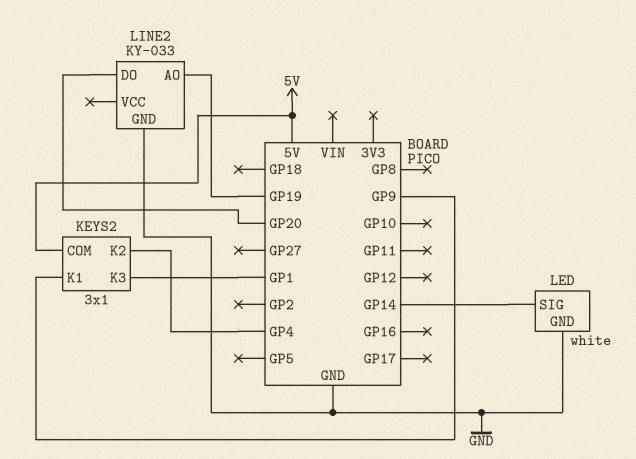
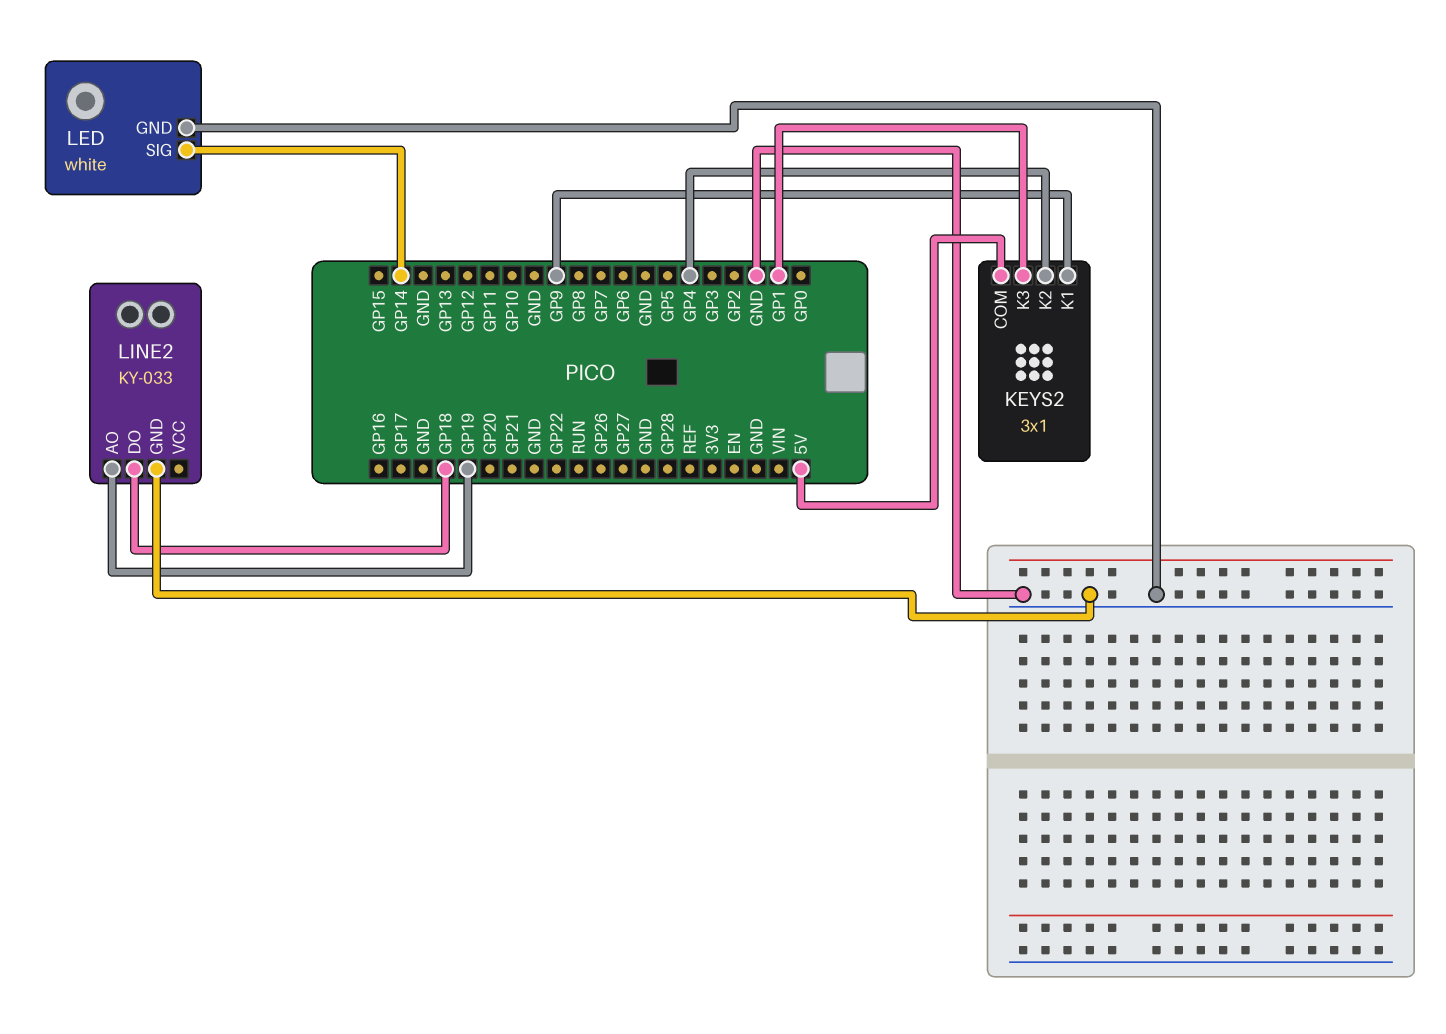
LINE2 pin DO: GP20 -> GP18

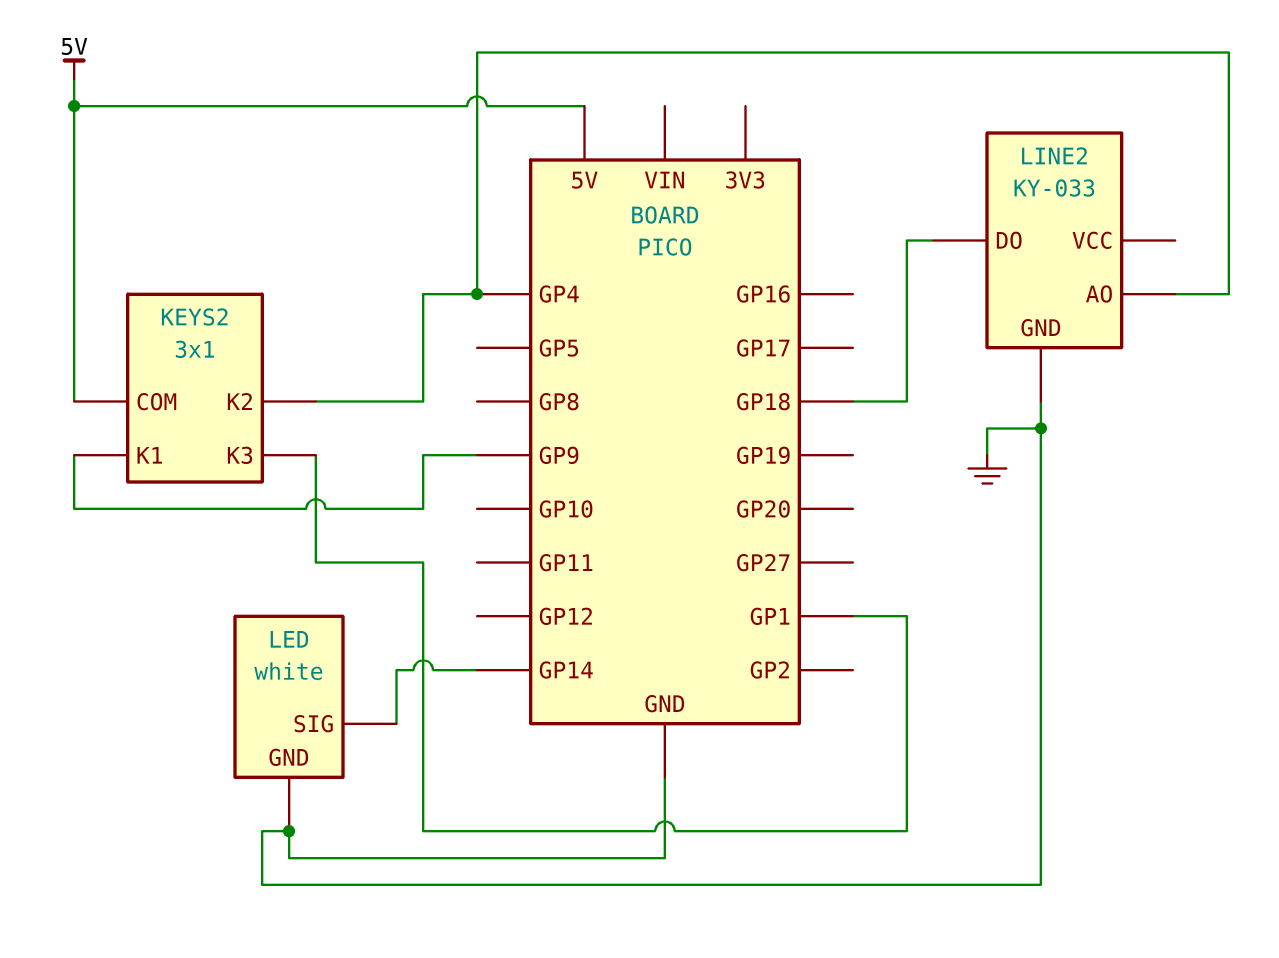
LINE2 pin AO: GP19 -> GP4

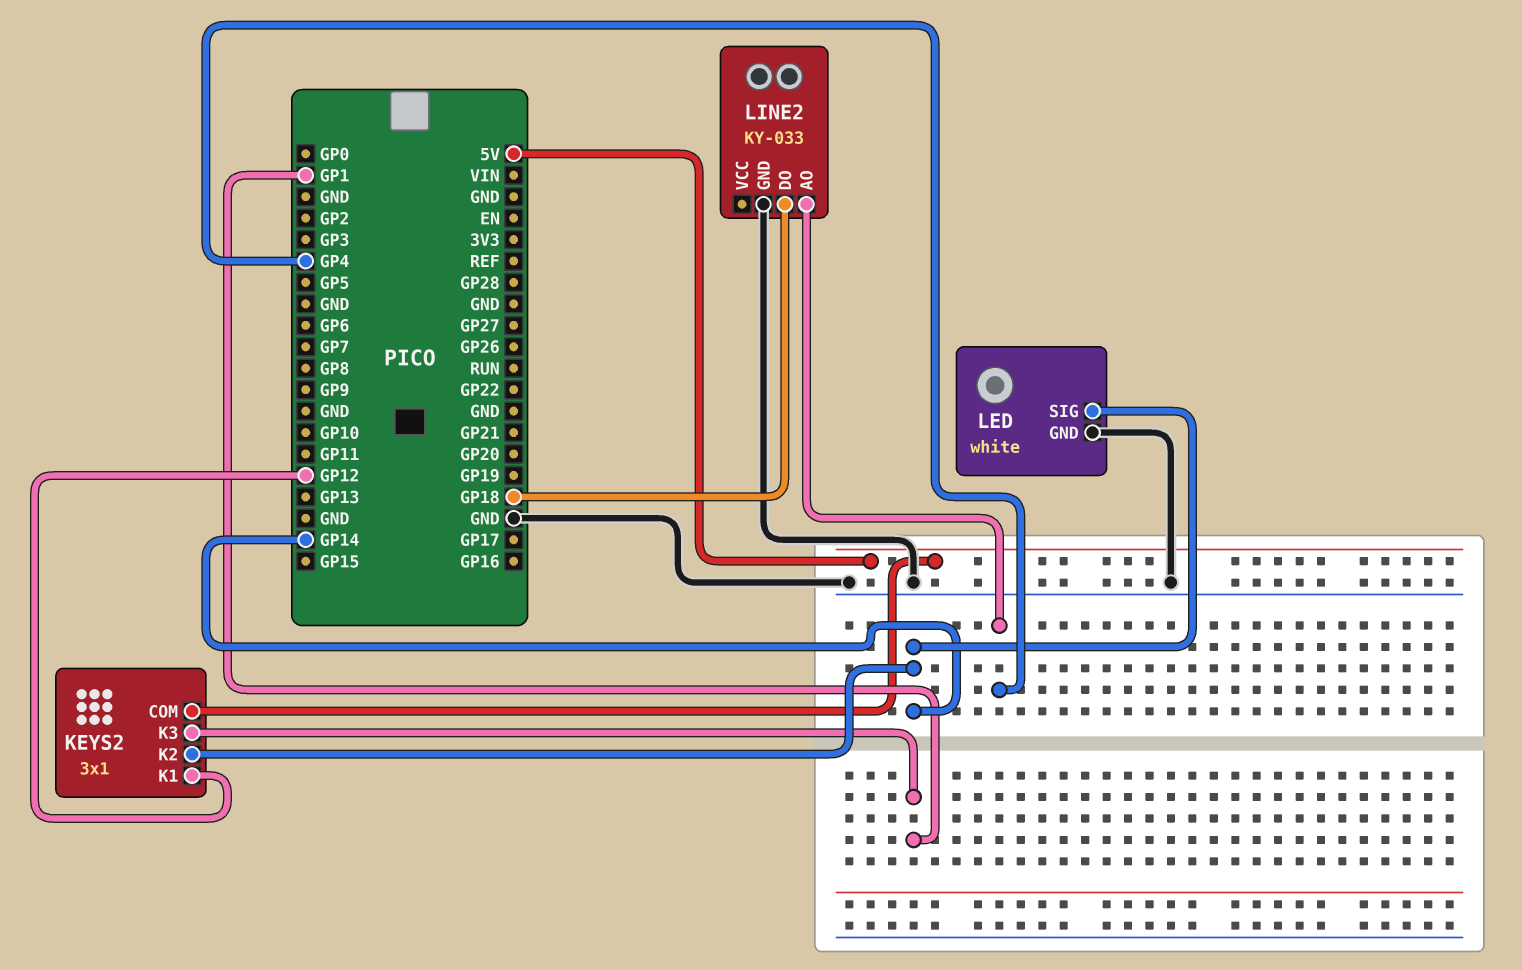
KEYS2 pin K1: GP9 -> GP12
KEYS2 pin K2: GP4 -> GP14

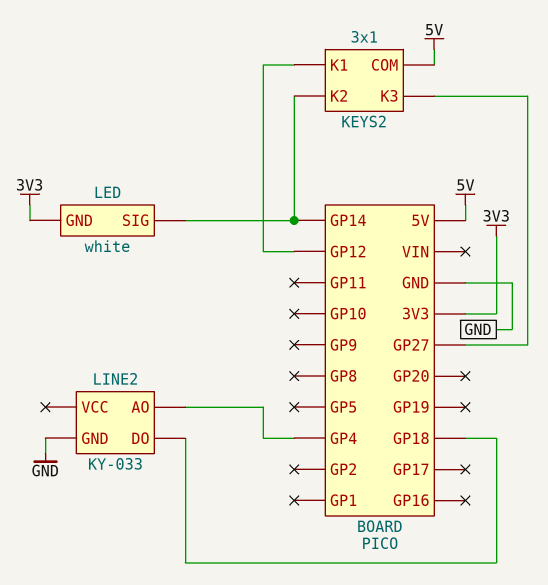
KEYS2 pin K3: GP1 -> GP27
LED pin GND: GND -> 3V3

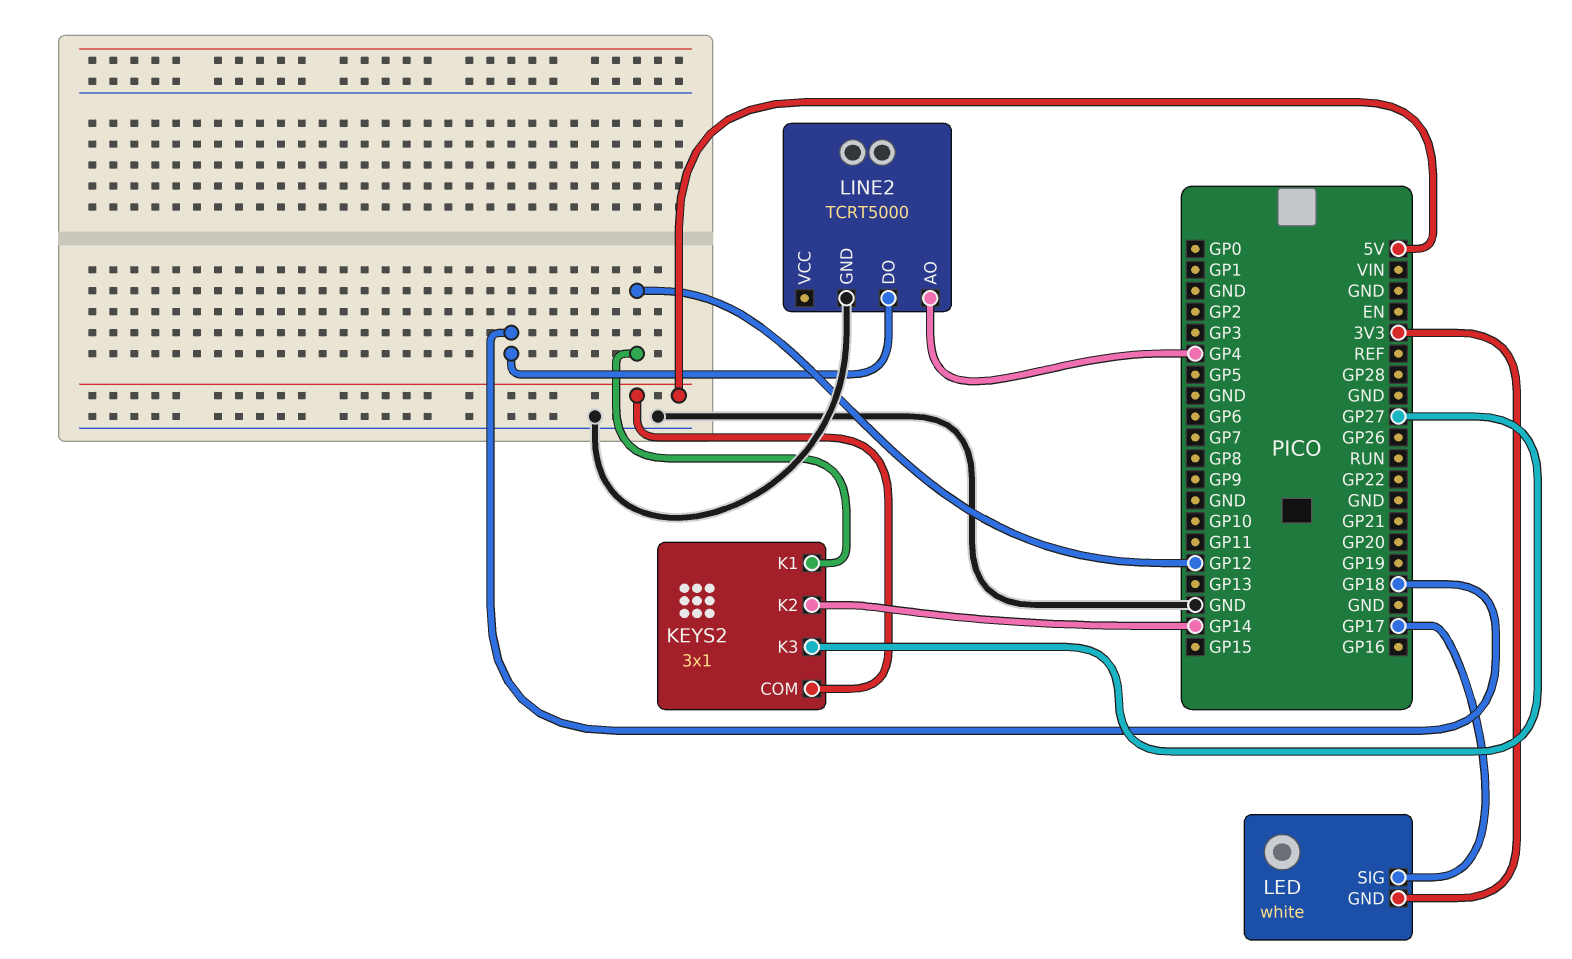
LED pin SIG: GP14 -> GP17
LINE2: KY-033 -> TCRT5000

